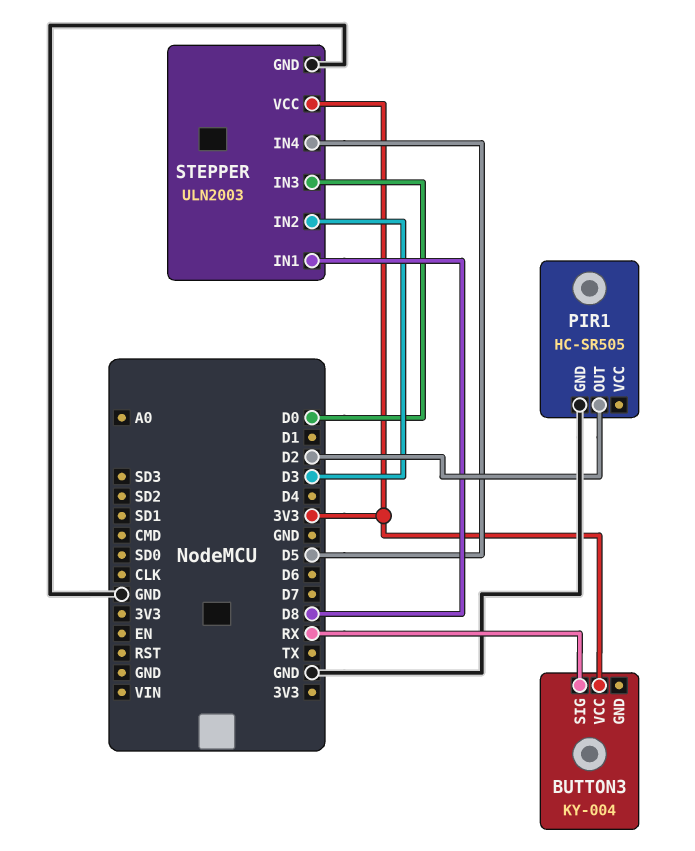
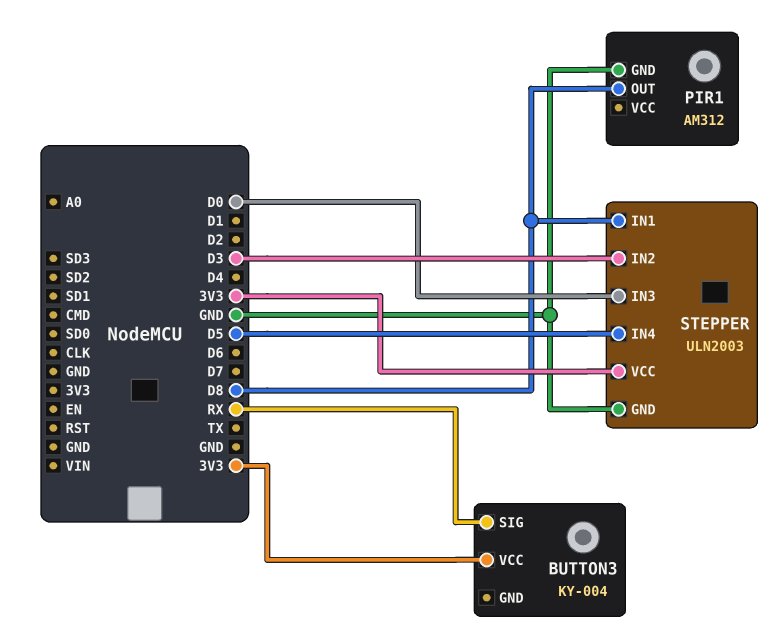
PIR1: HC-SR505 -> AM312
PIR1 pin OUT: D2 -> D8

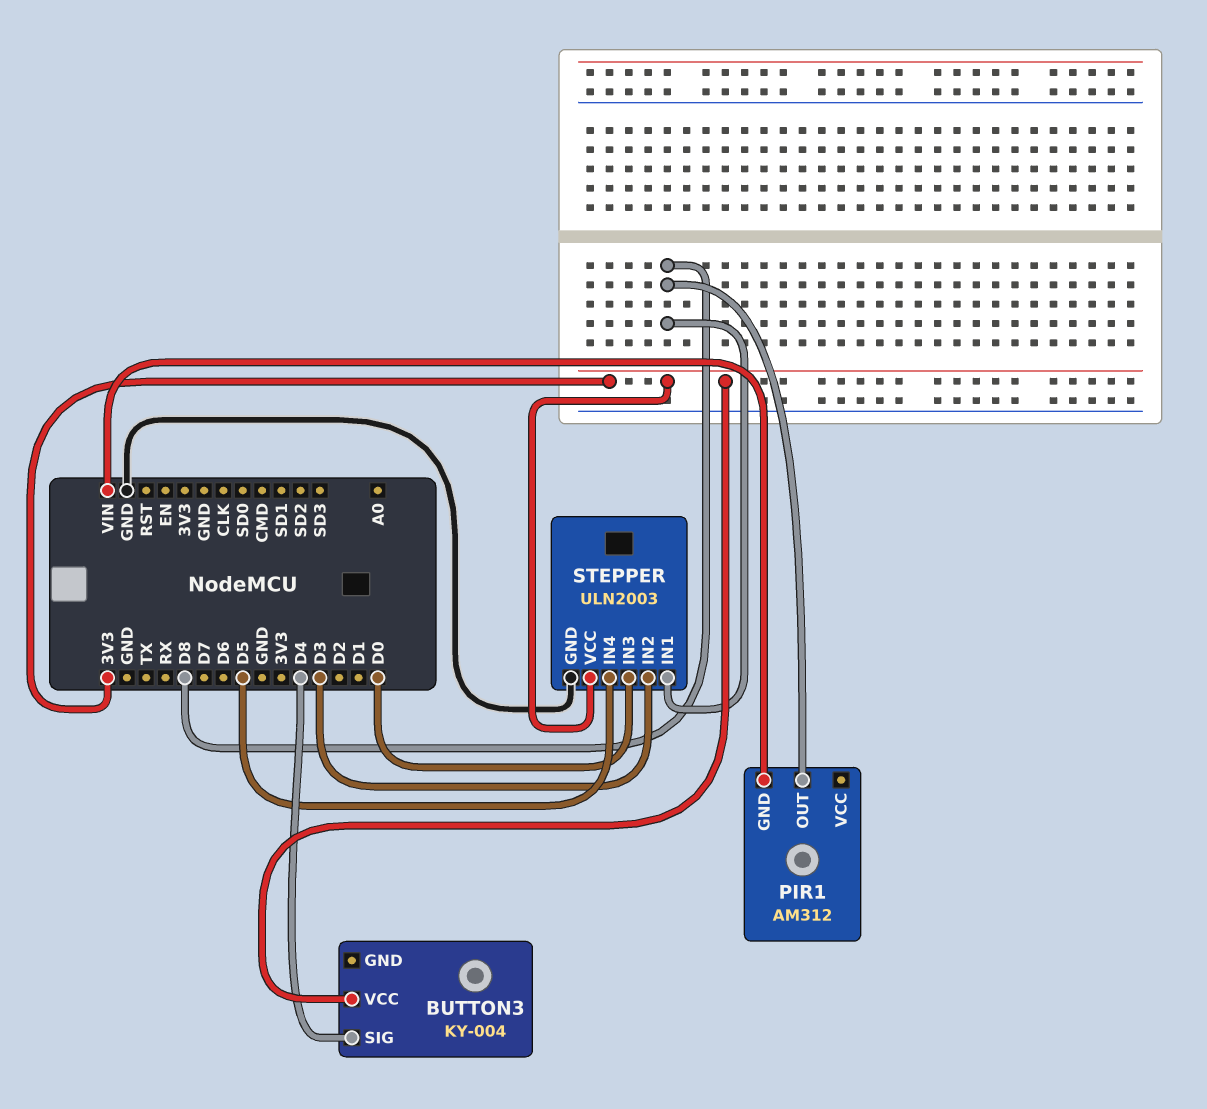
BUTTON3 pin SIG: RX -> D4
PIR1 pin GND: GND -> VIN

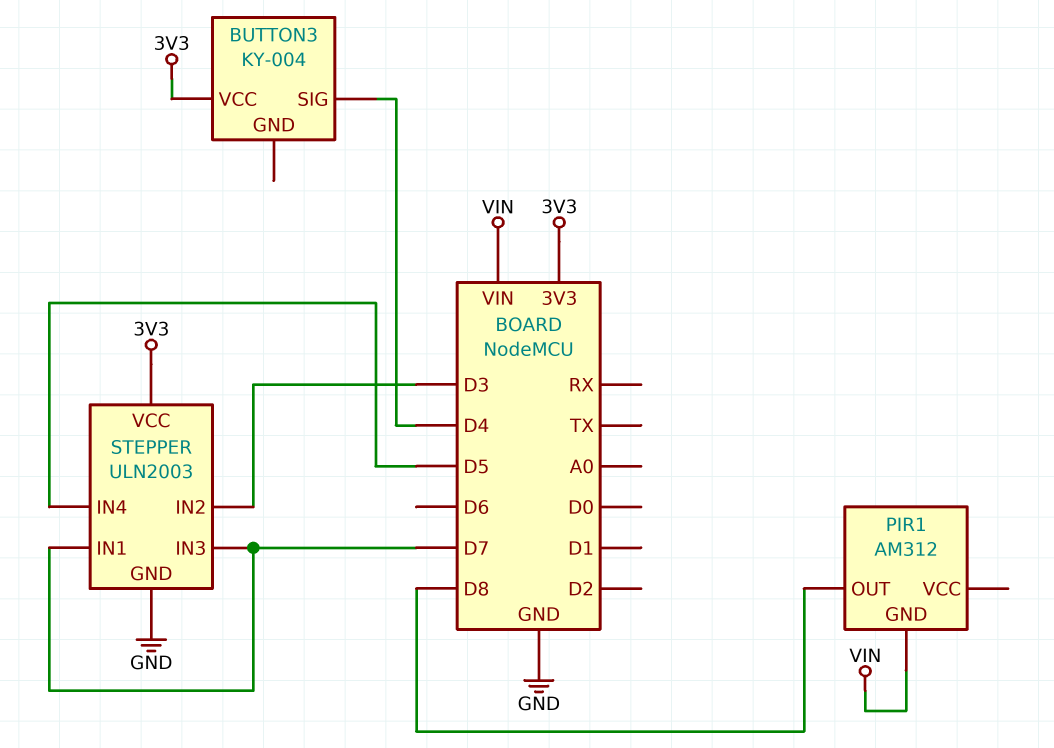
STEPPER pin IN1: D8 -> D7
STEPPER pin IN3: D0 -> D7

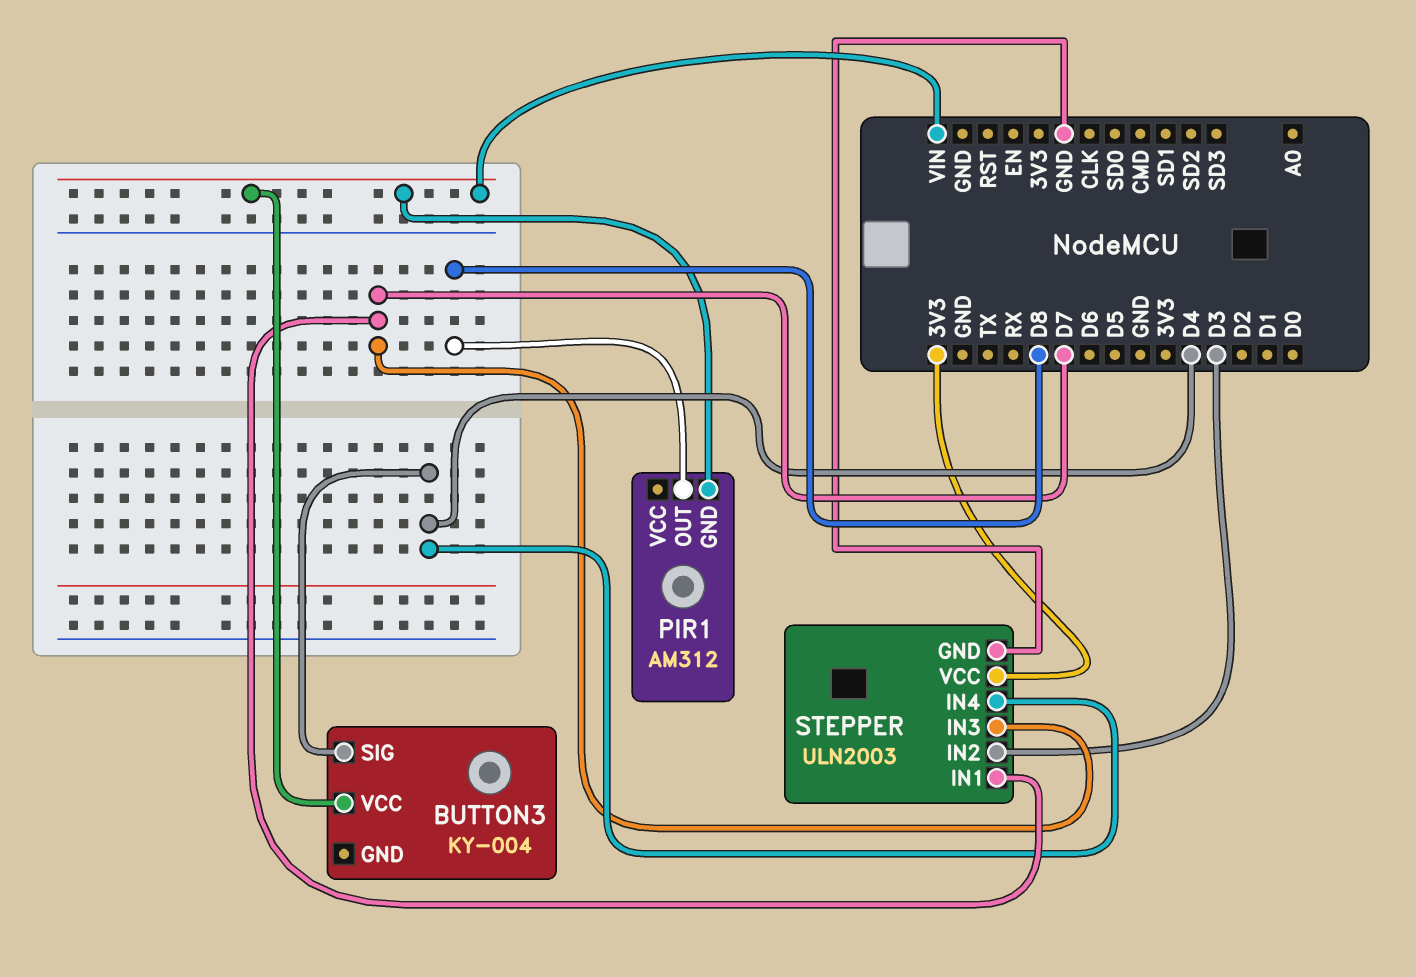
BUTTON3 pin VCC: 3V3 -> VIN
STEPPER pin IN4: D5 -> D4

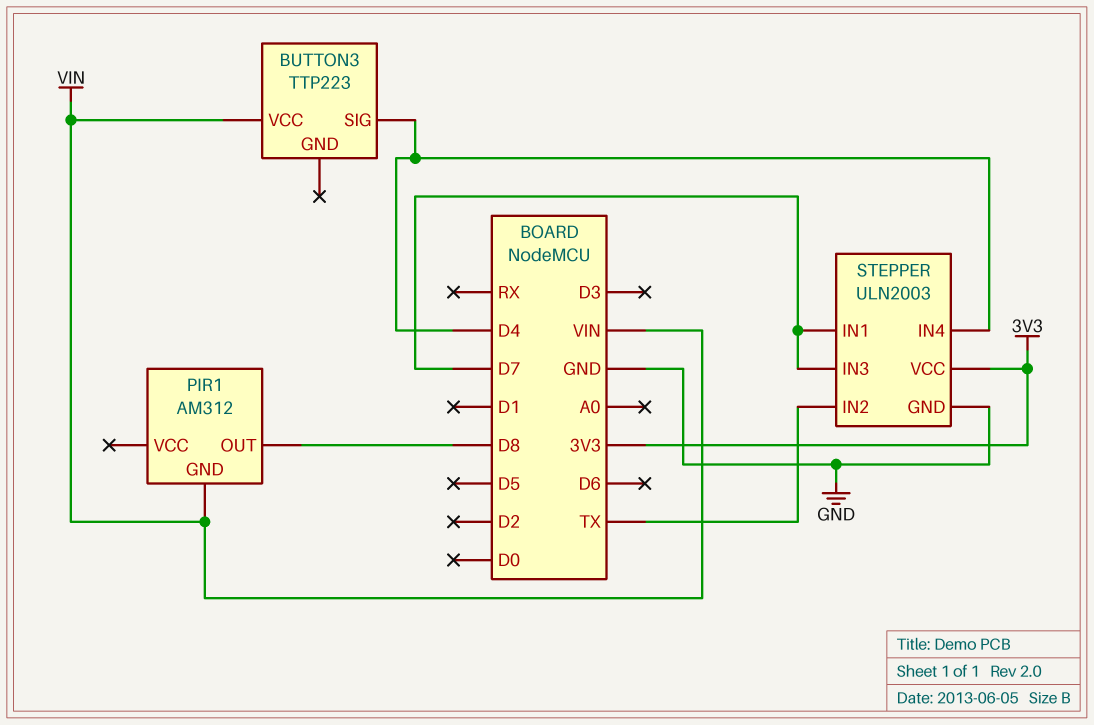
BUTTON3: KY-004 -> TTP223
STEPPER pin IN2: D3 -> TX

